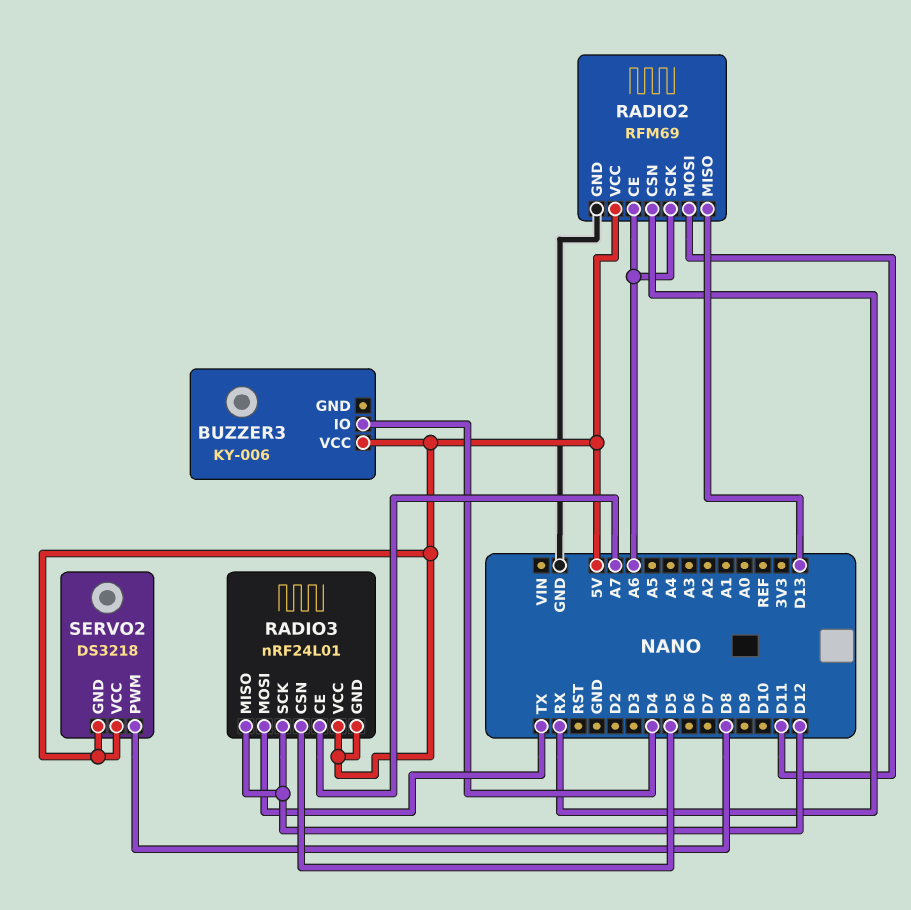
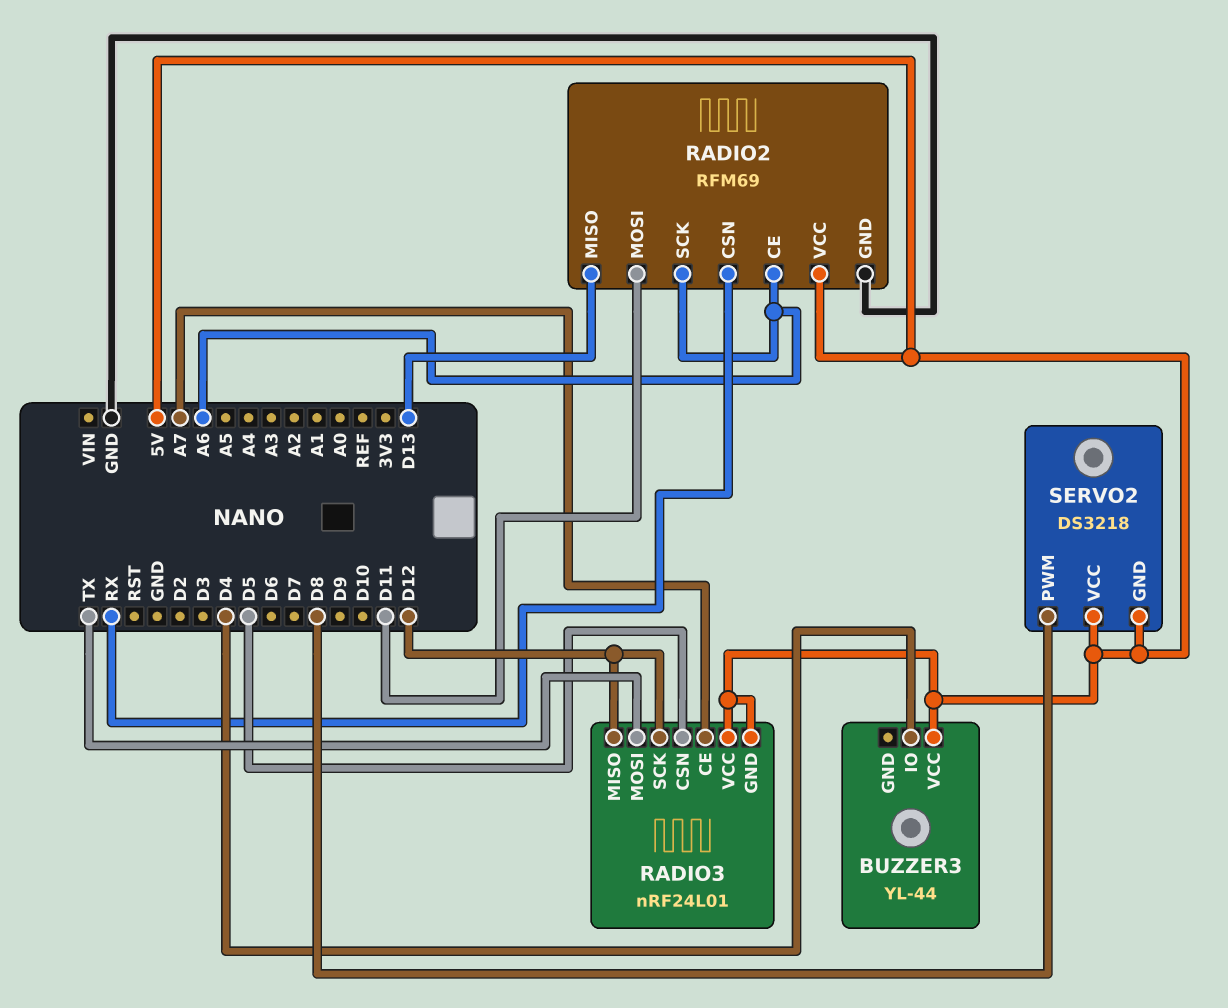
BUZZER3: KY-006 -> YL-44

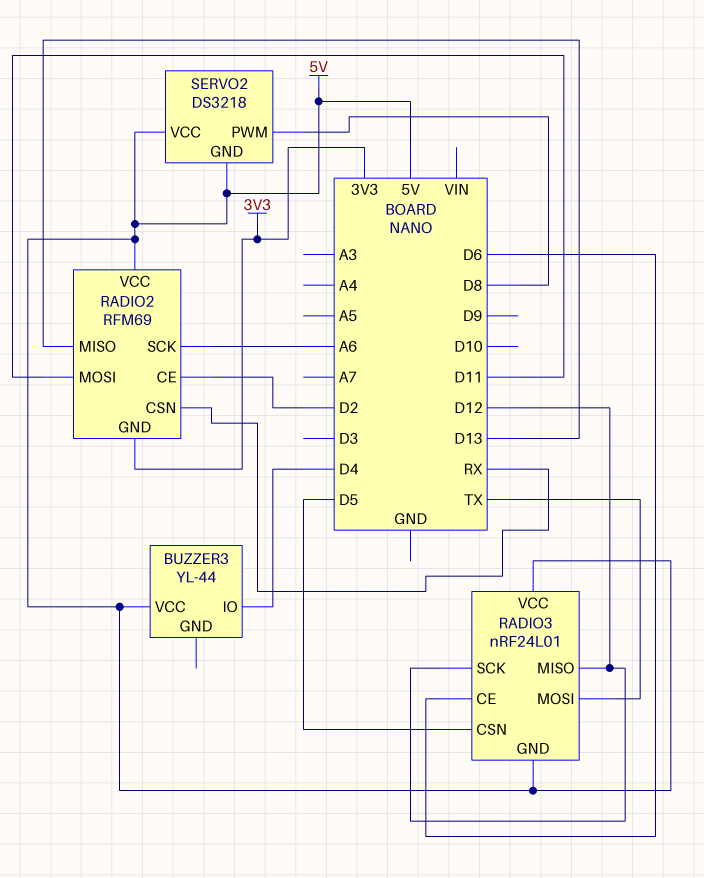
RADIO2 pin CE: A6 -> D2
RADIO2 pin GND: GND -> 3V3
RADIO3 pin CE: A7 -> D6

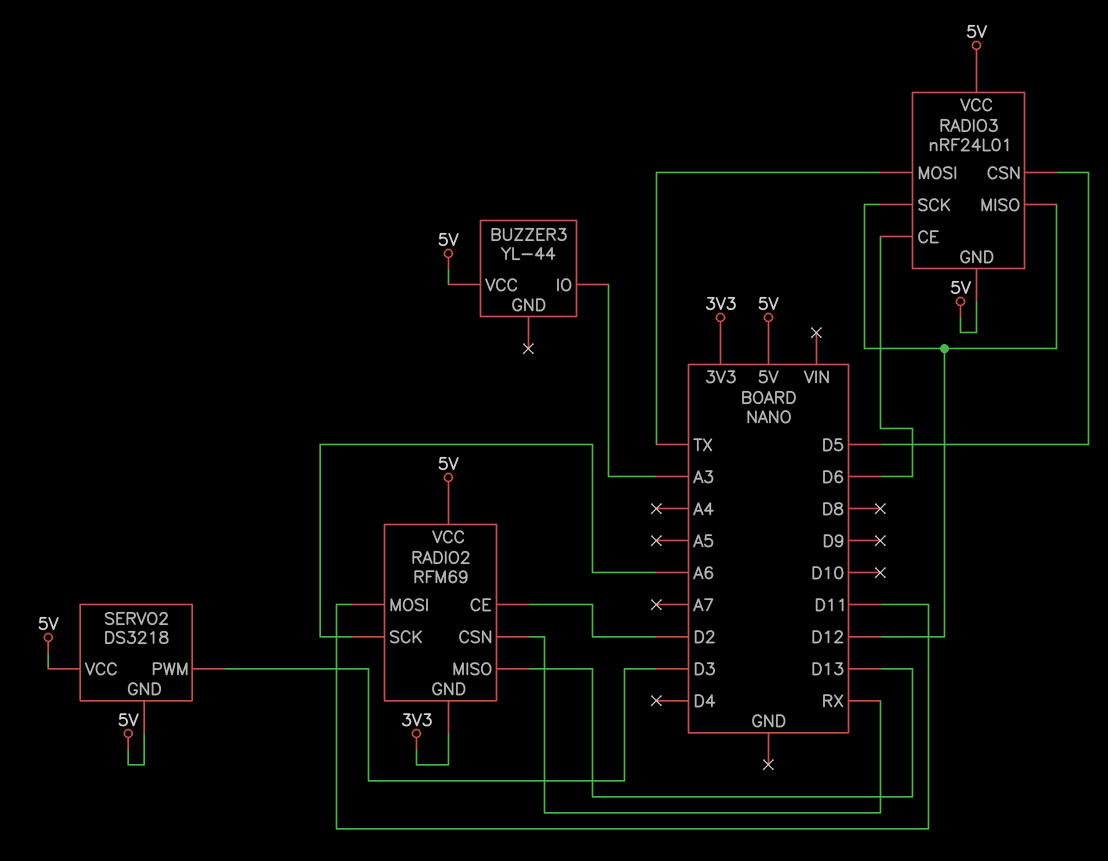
BUZZER3 pin IO: D4 -> A3
SERVO2 pin PWM: D8 -> D3

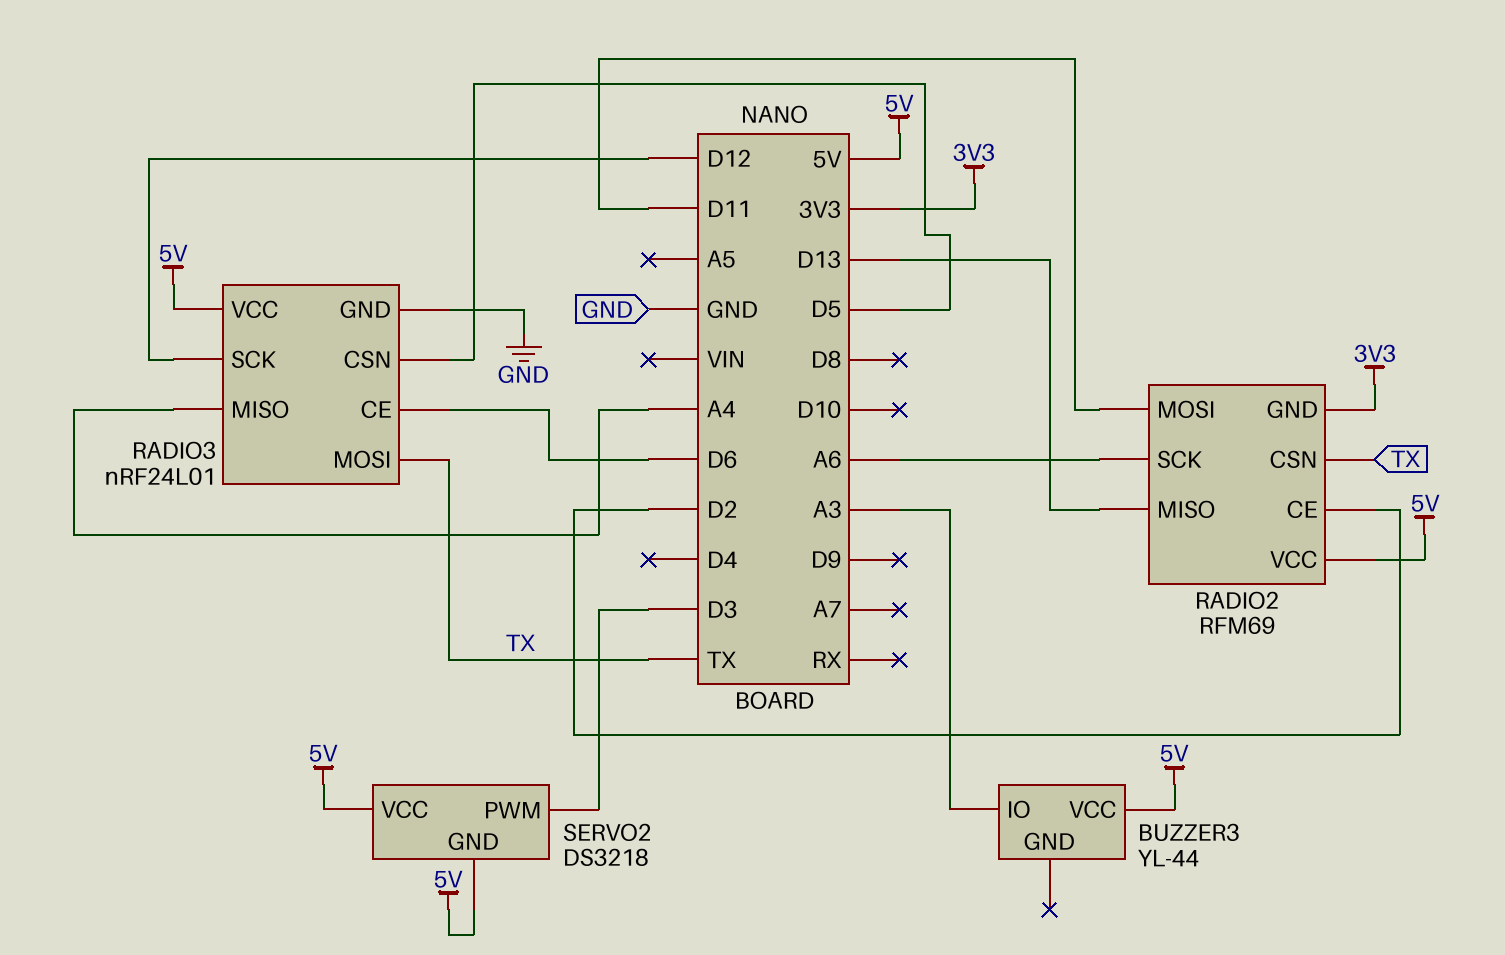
RADIO2 pin CSN: RX -> TX
RADIO3 pin GND: 5V -> GND
RADIO3 pin MISO: D12 -> A4

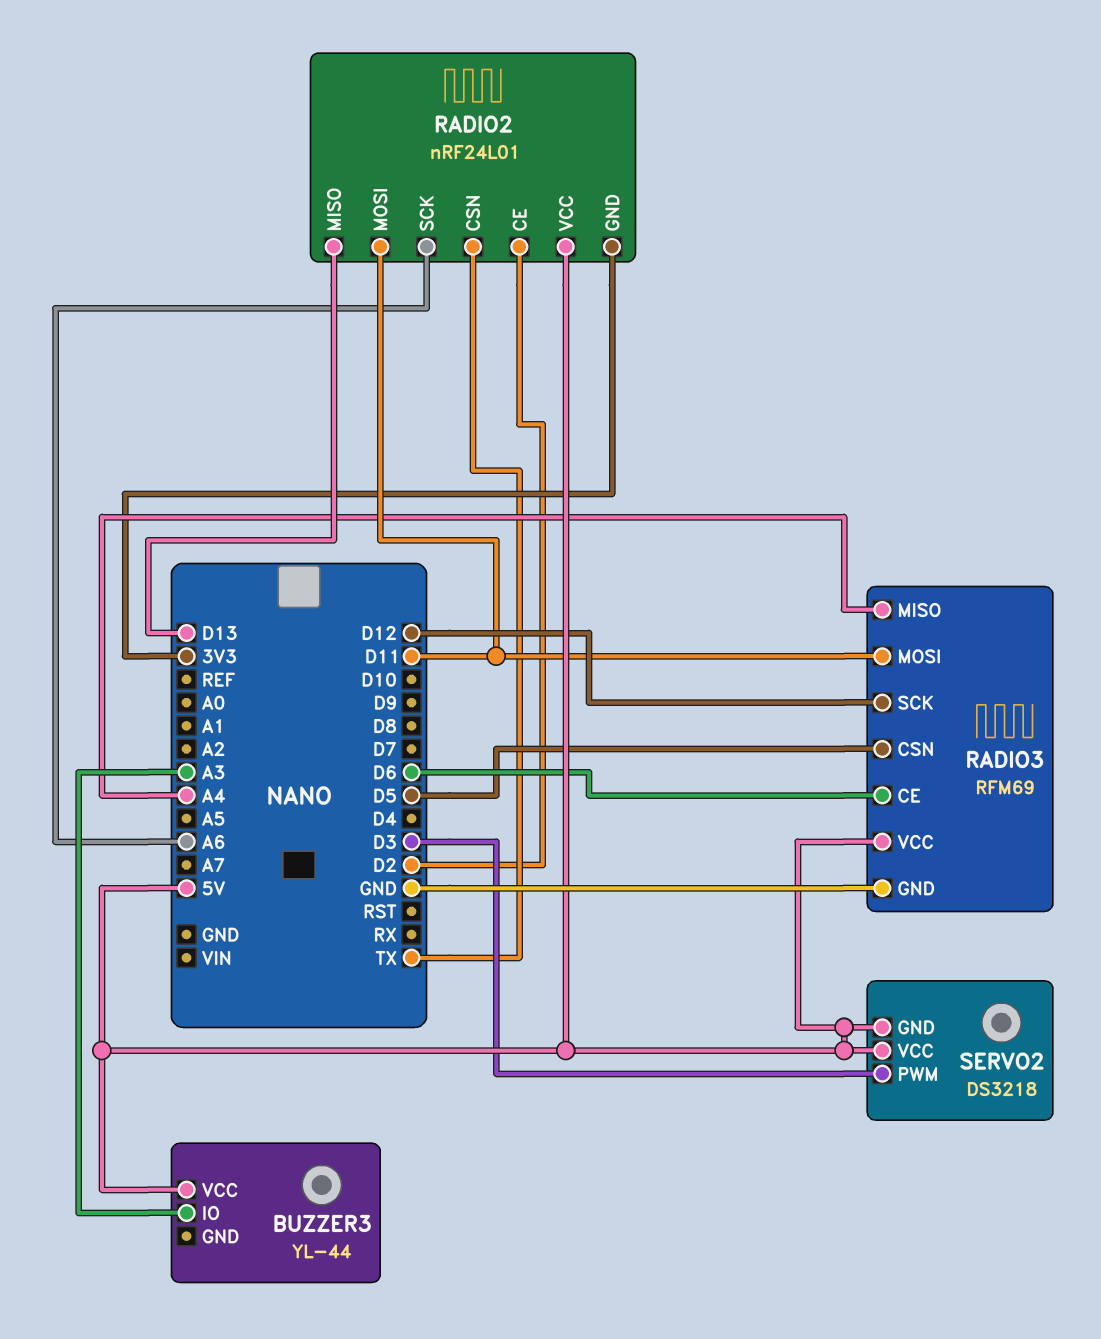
RADIO2: RFM69 -> nRF24L01
RADIO3: nRF24L01 -> RFM69
RADIO3 pin MOSI: TX -> D11

